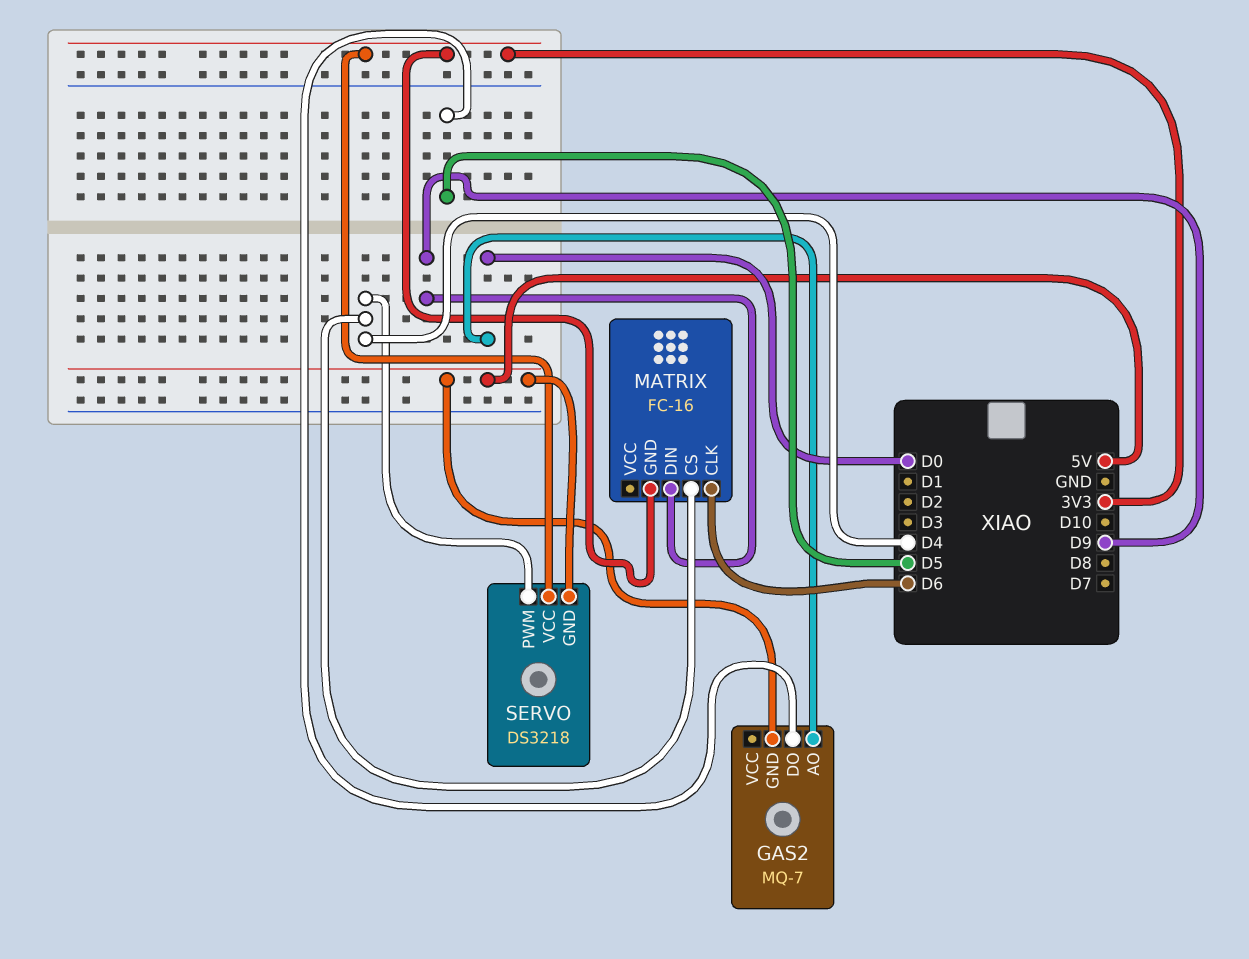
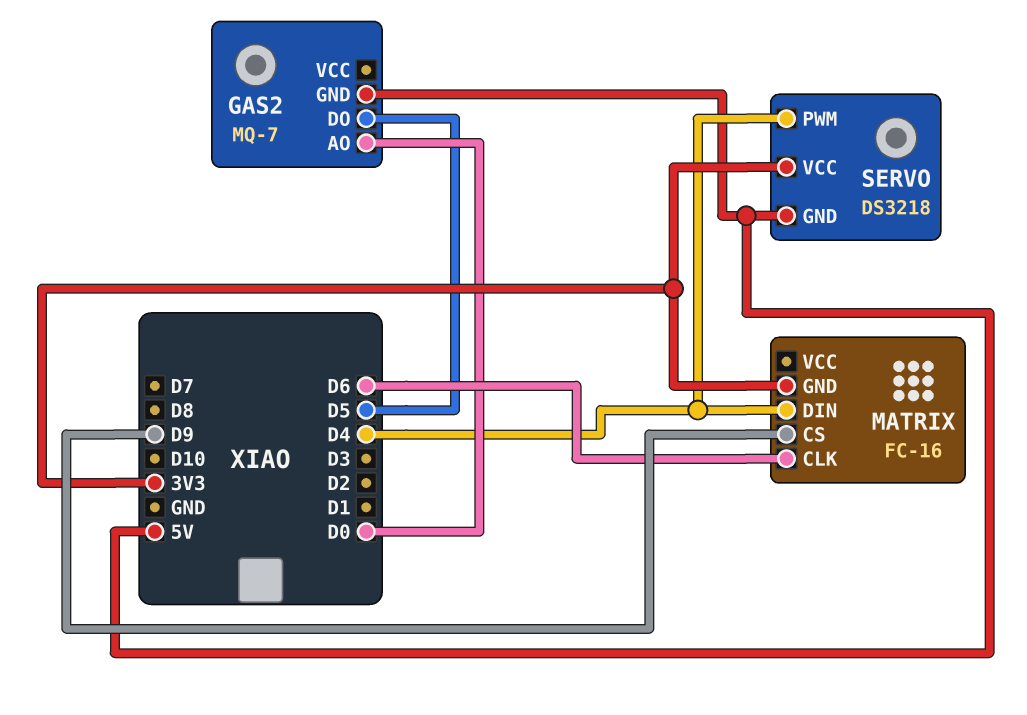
MATRIX pin CS: D4 -> D9
MATRIX pin DIN: D9 -> D4

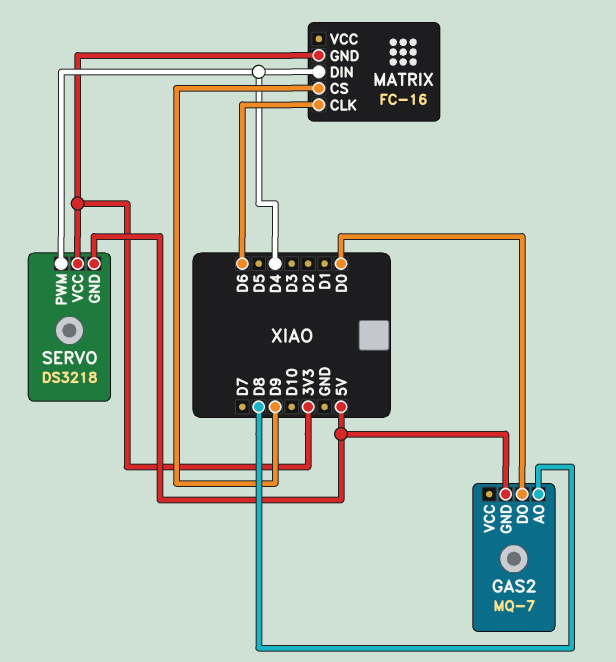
GAS2 pin AO: D0 -> D8
GAS2 pin DO: D5 -> D0

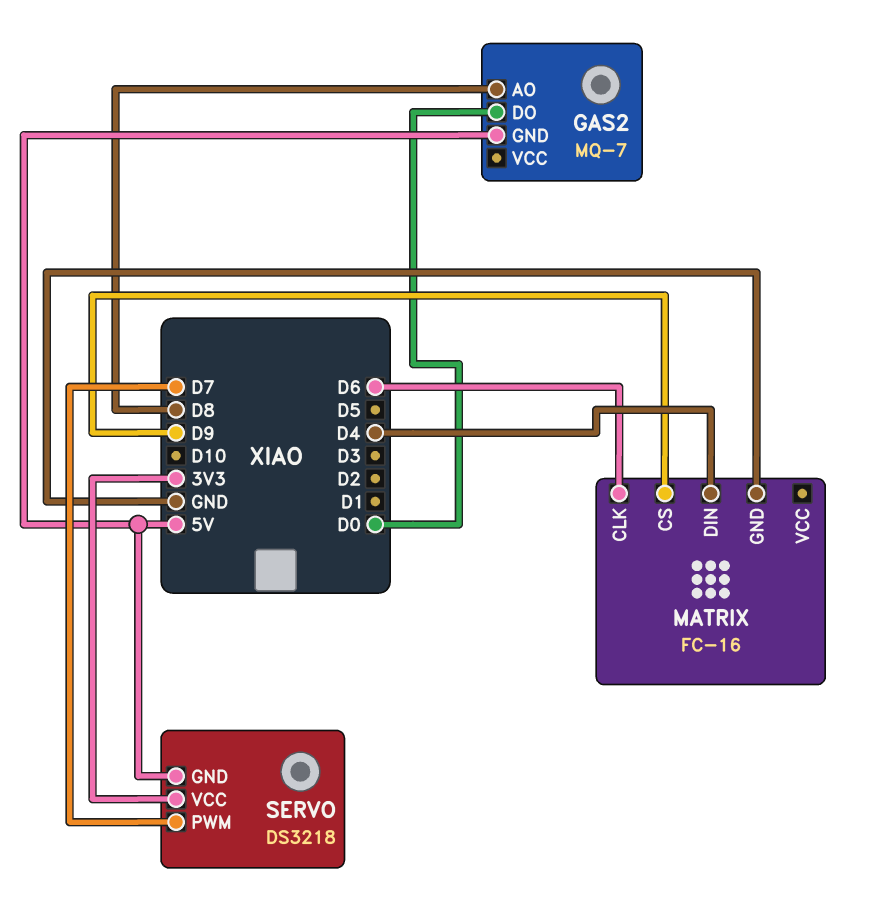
MATRIX pin GND: 3V3 -> GND
SERVO pin PWM: D4 -> D7

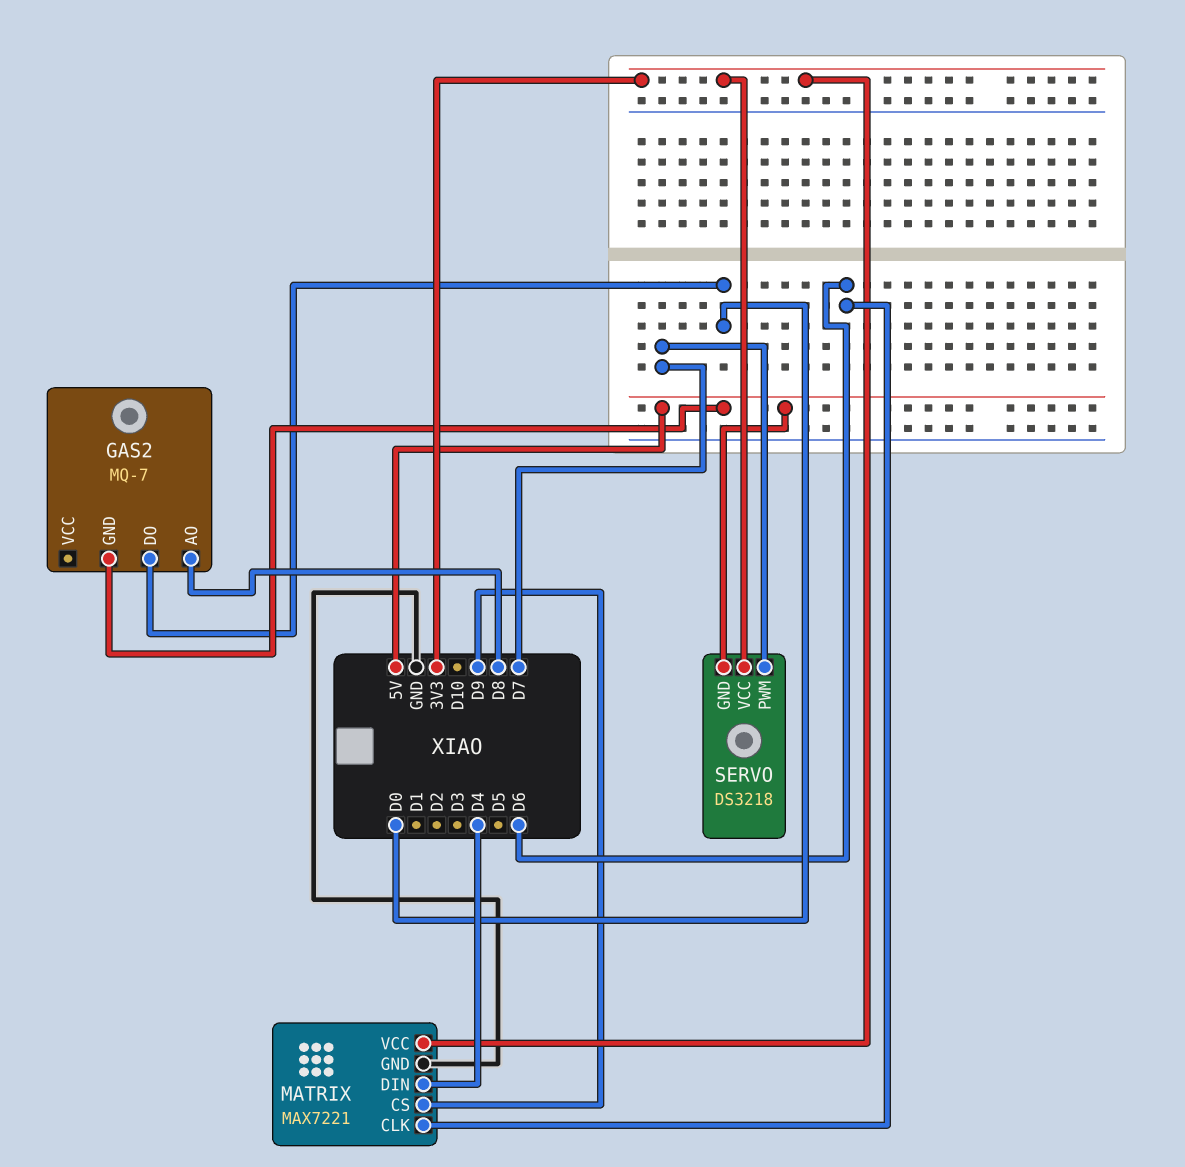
MATRIX: FC-16 -> MAX7221
MATRIX pin VCC: none -> 3V3

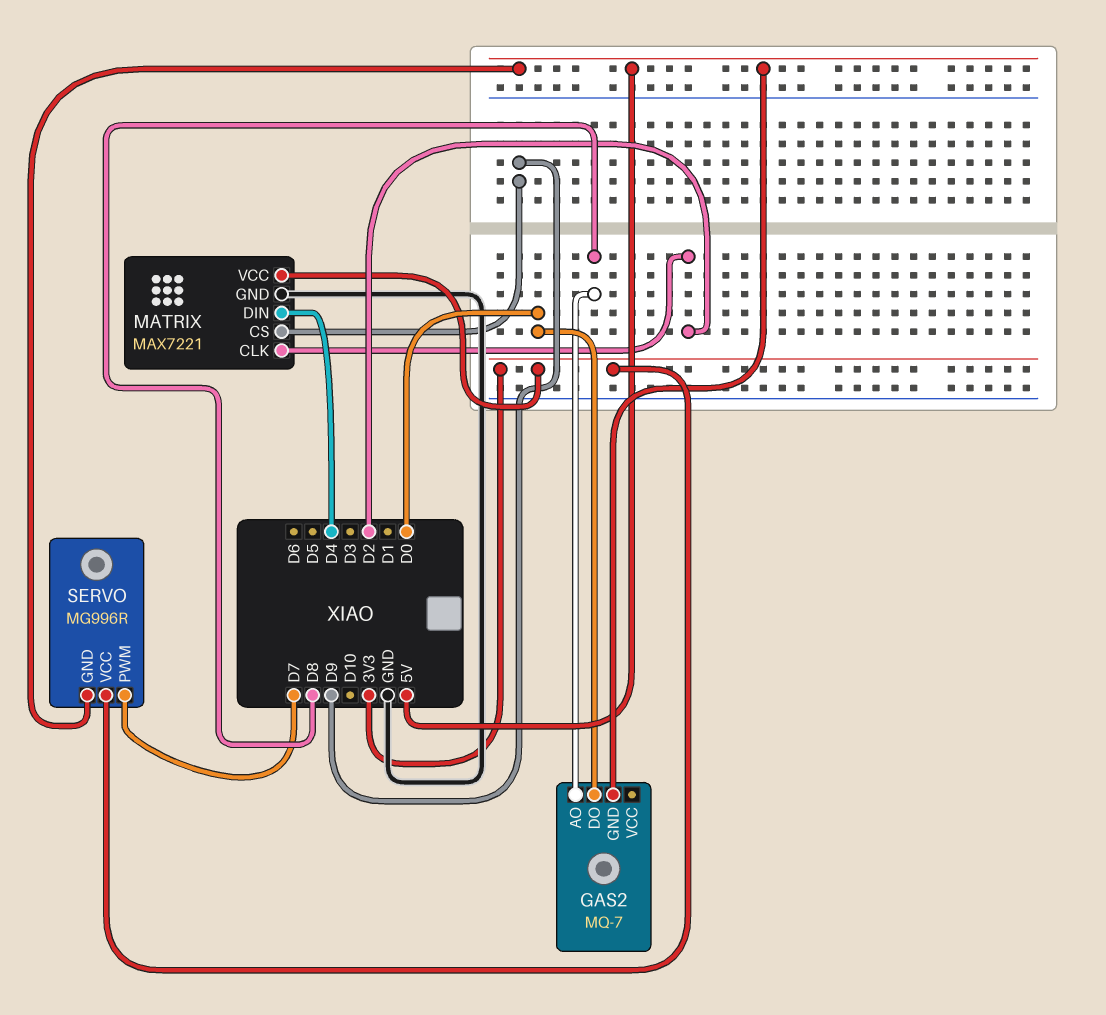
MATRIX pin CLK: D6 -> D2
SERVO: DS3218 -> MG996R

